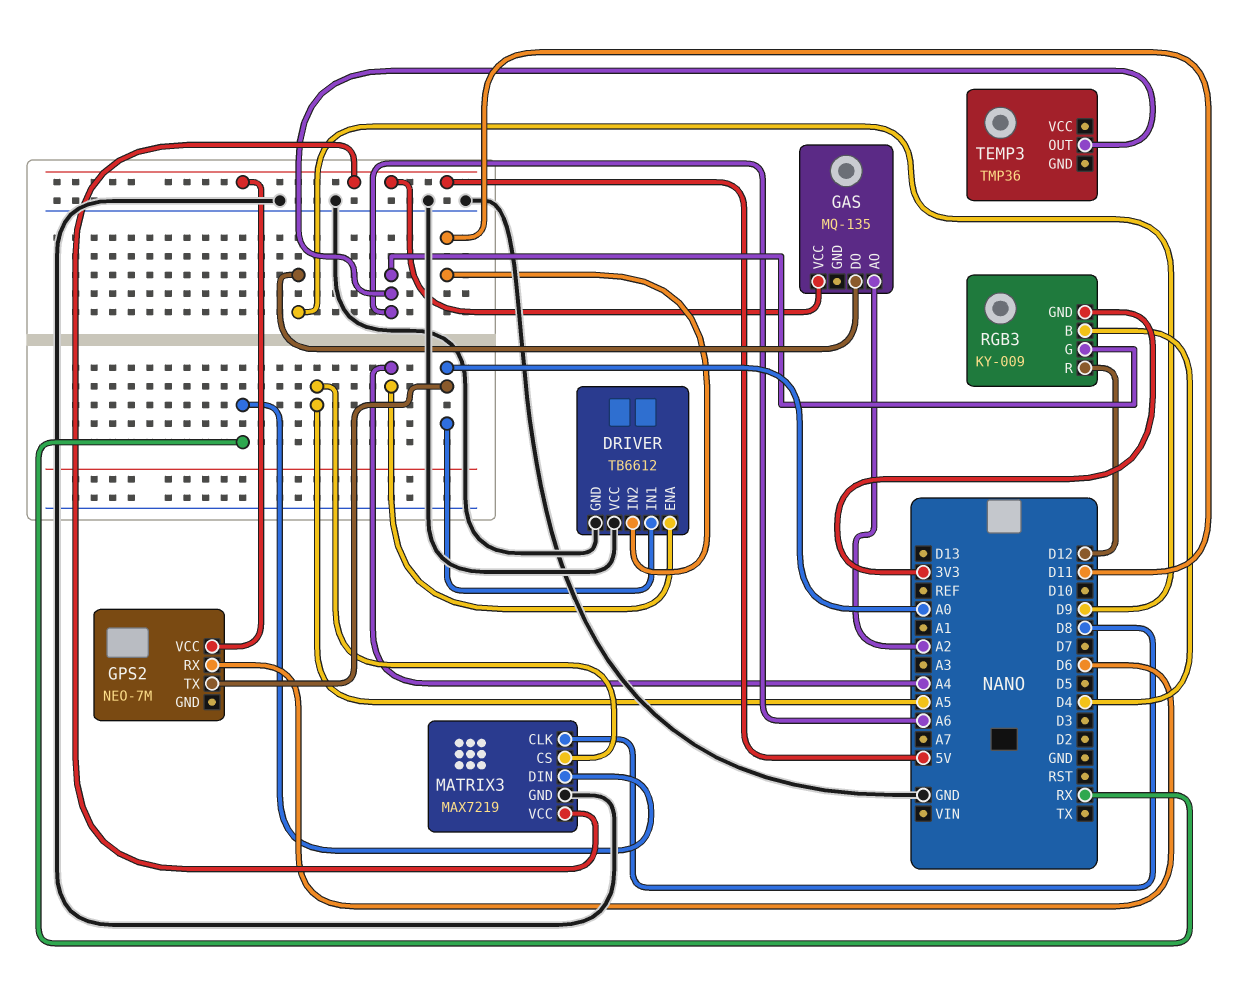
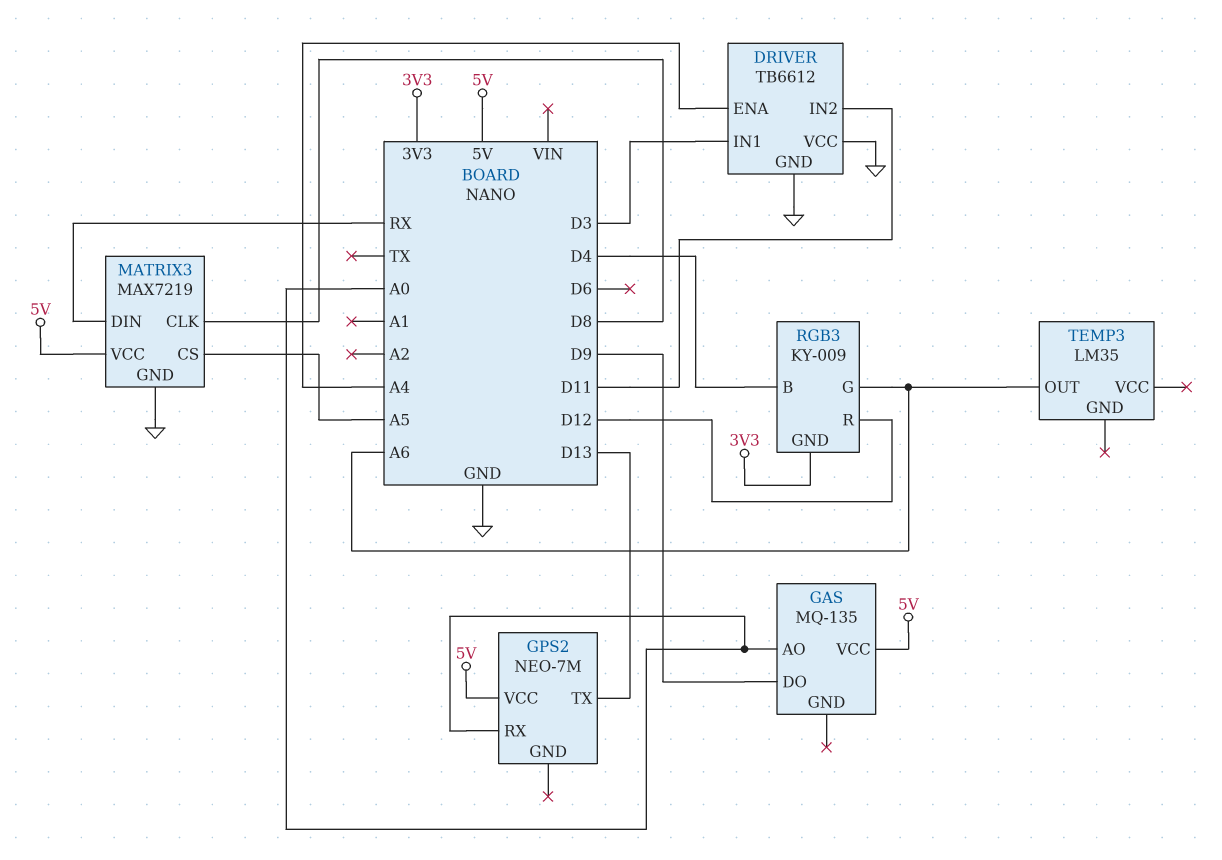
DRIVER pin IN1: A0 -> D3
GAS pin AO: A2 -> A0
GPS2 pin RX: D6 -> A0
GPS2 pin TX: A0 -> D13
TEMP3: TMP36 -> LM35

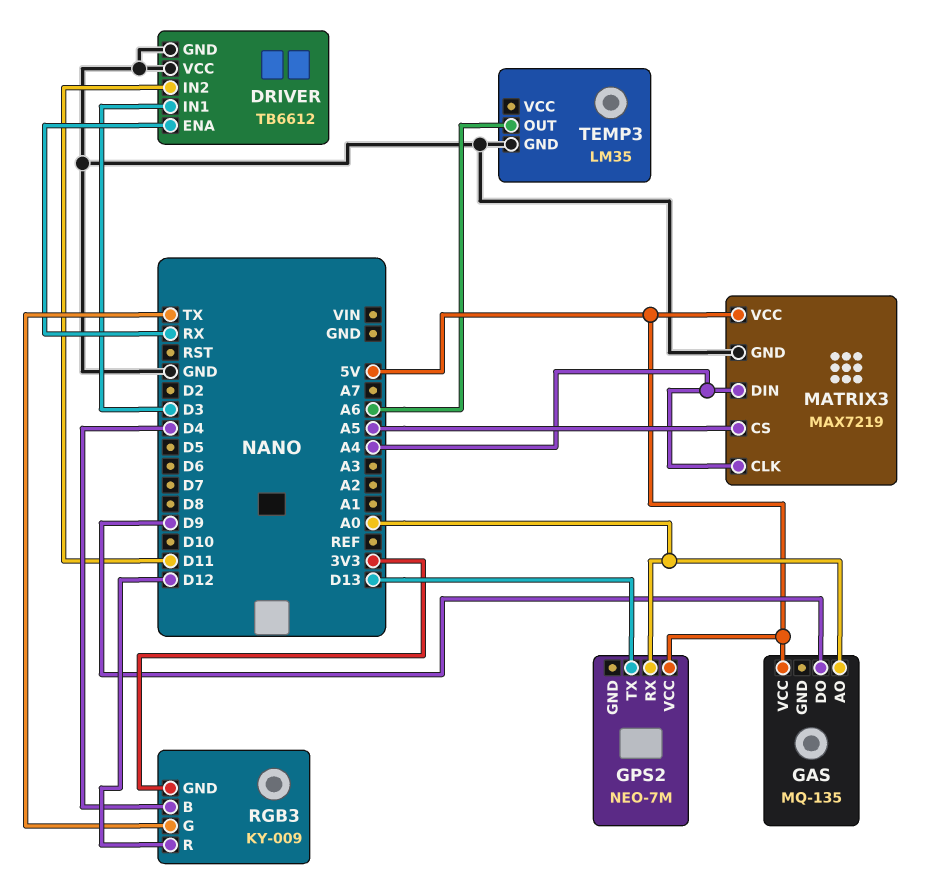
DRIVER pin ENA: A4 -> RX
MATRIX3 pin CLK: D8 -> A4
MATRIX3 pin DIN: RX -> A4
RGB3 pin G: A6 -> TX
TEMP3 pin GND: none -> GND

